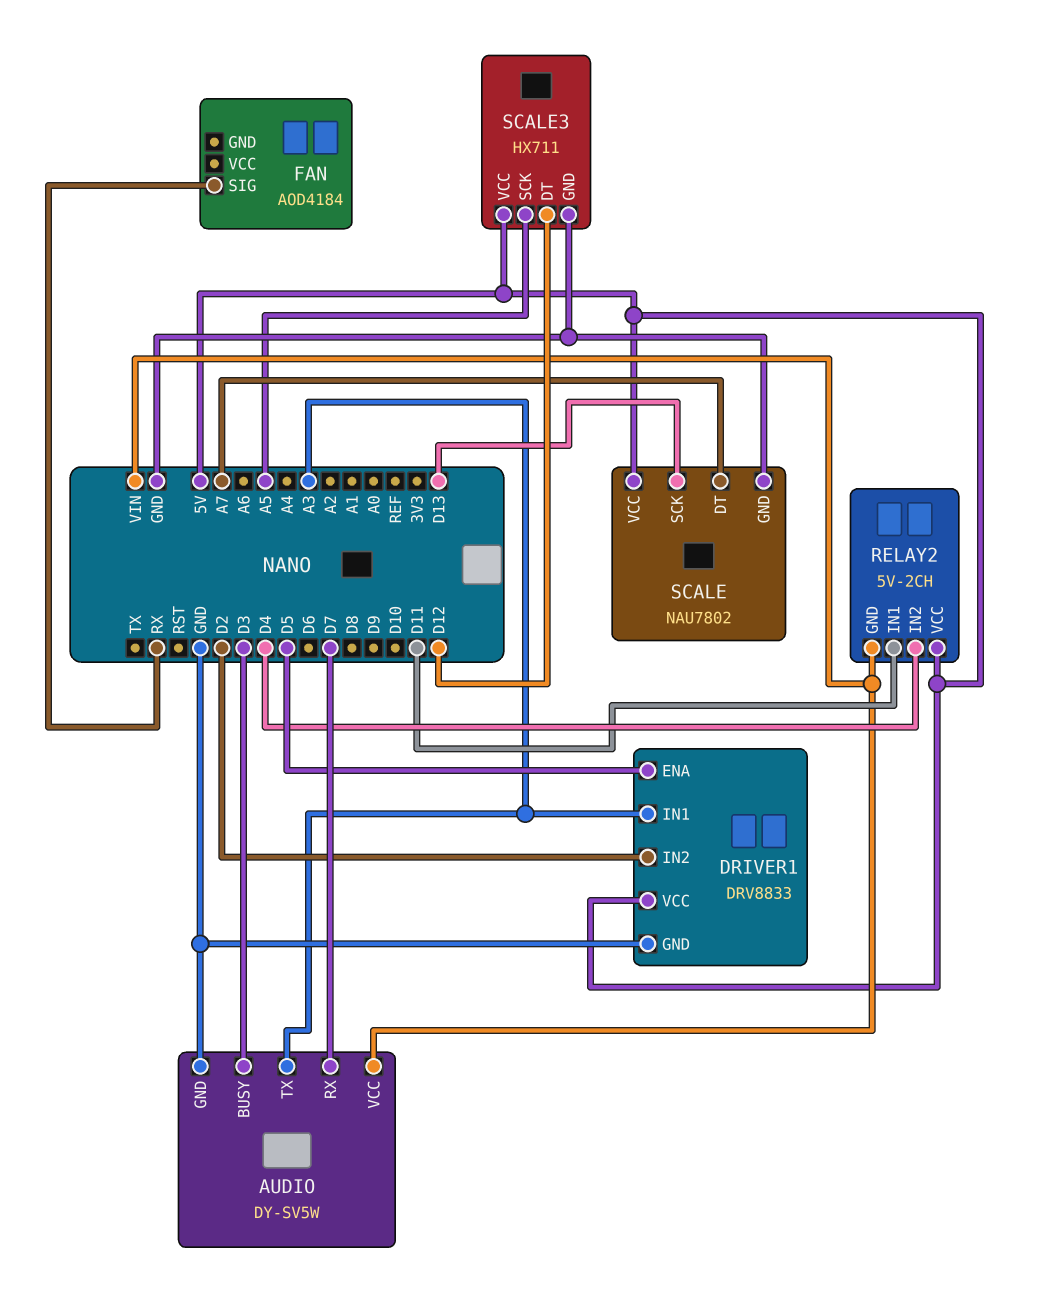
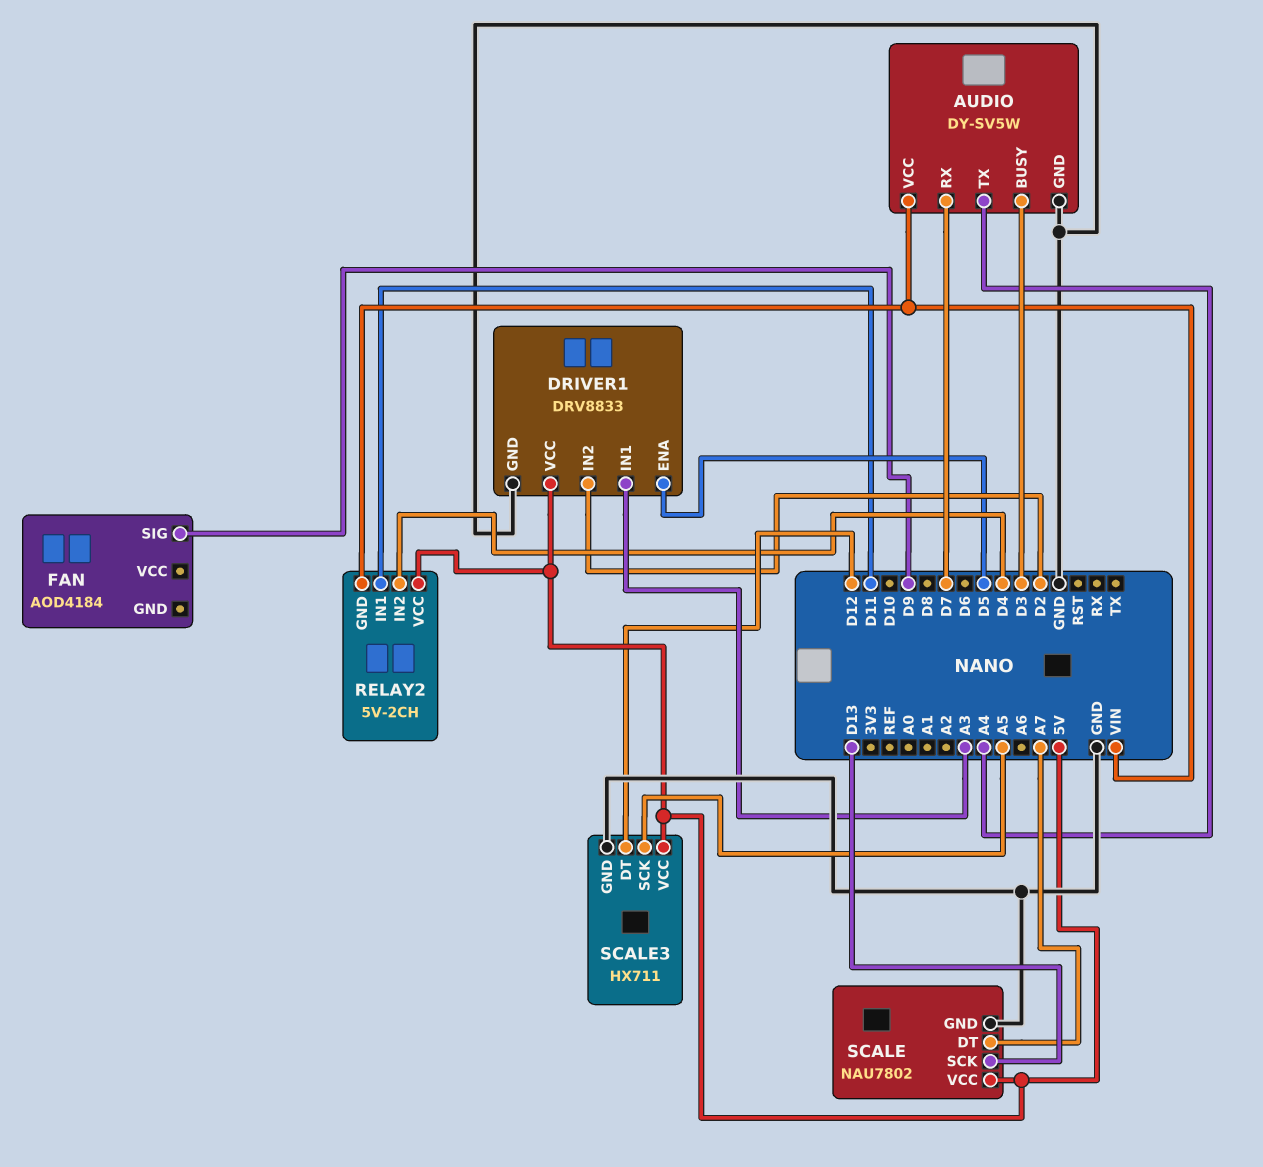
AUDIO pin TX: A3 -> A4
FAN pin SIG: RX -> D9

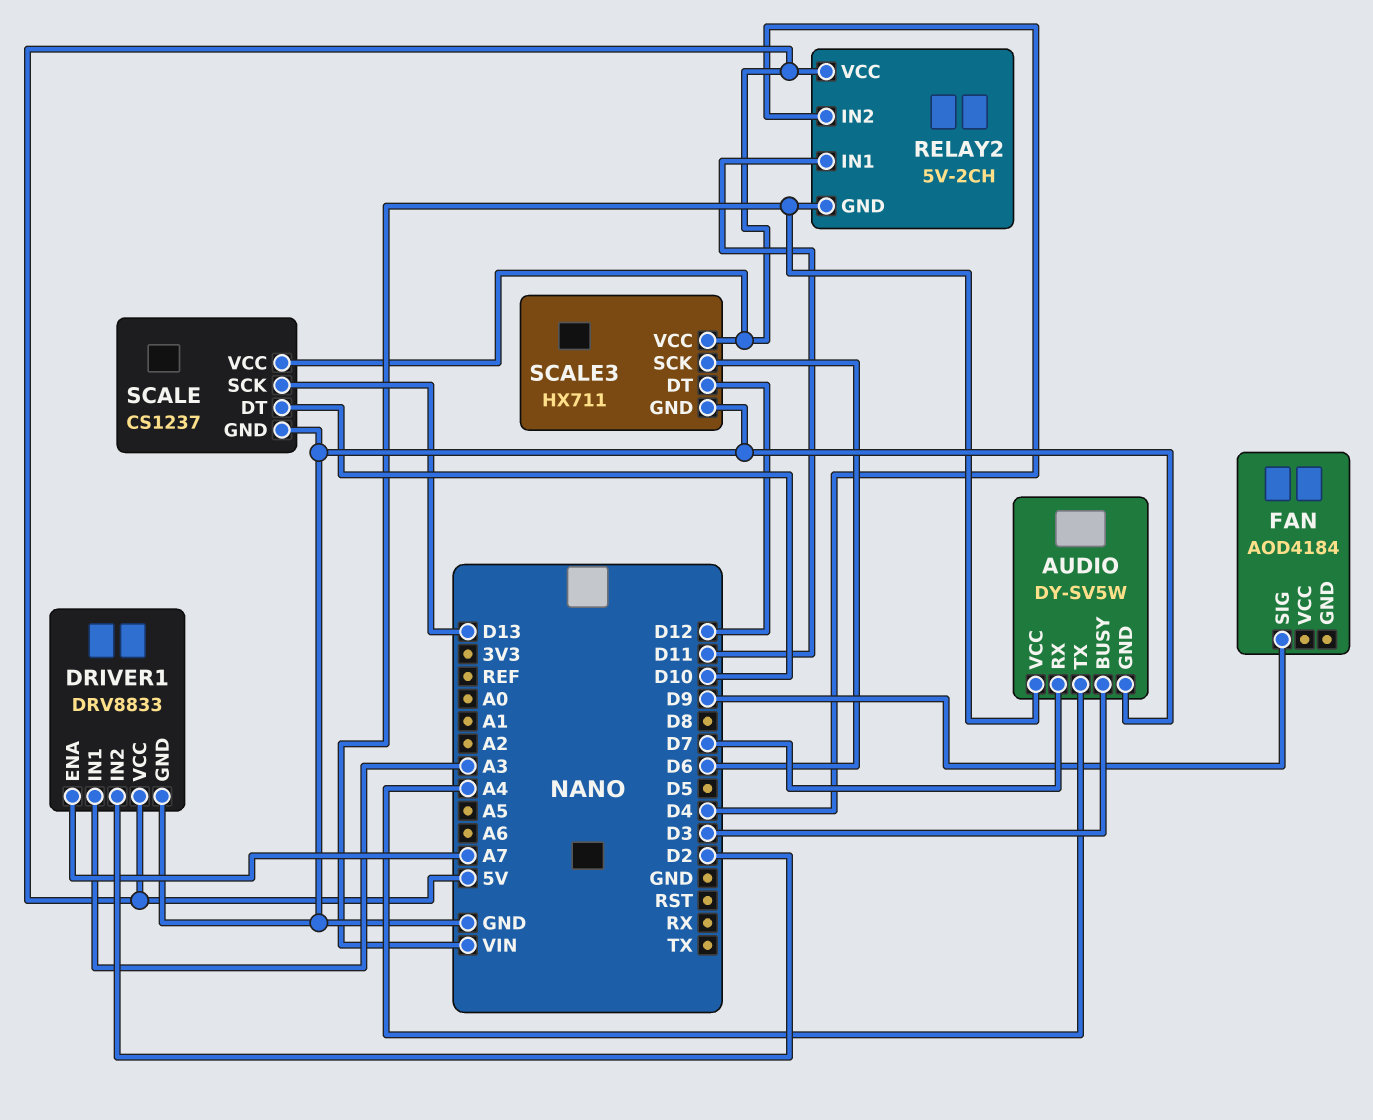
DRIVER1 pin ENA: D5 -> A7
SCALE: NAU7802 -> CS1237
SCALE pin DT: A7 -> D10
SCALE3 pin SCK: A5 -> D6

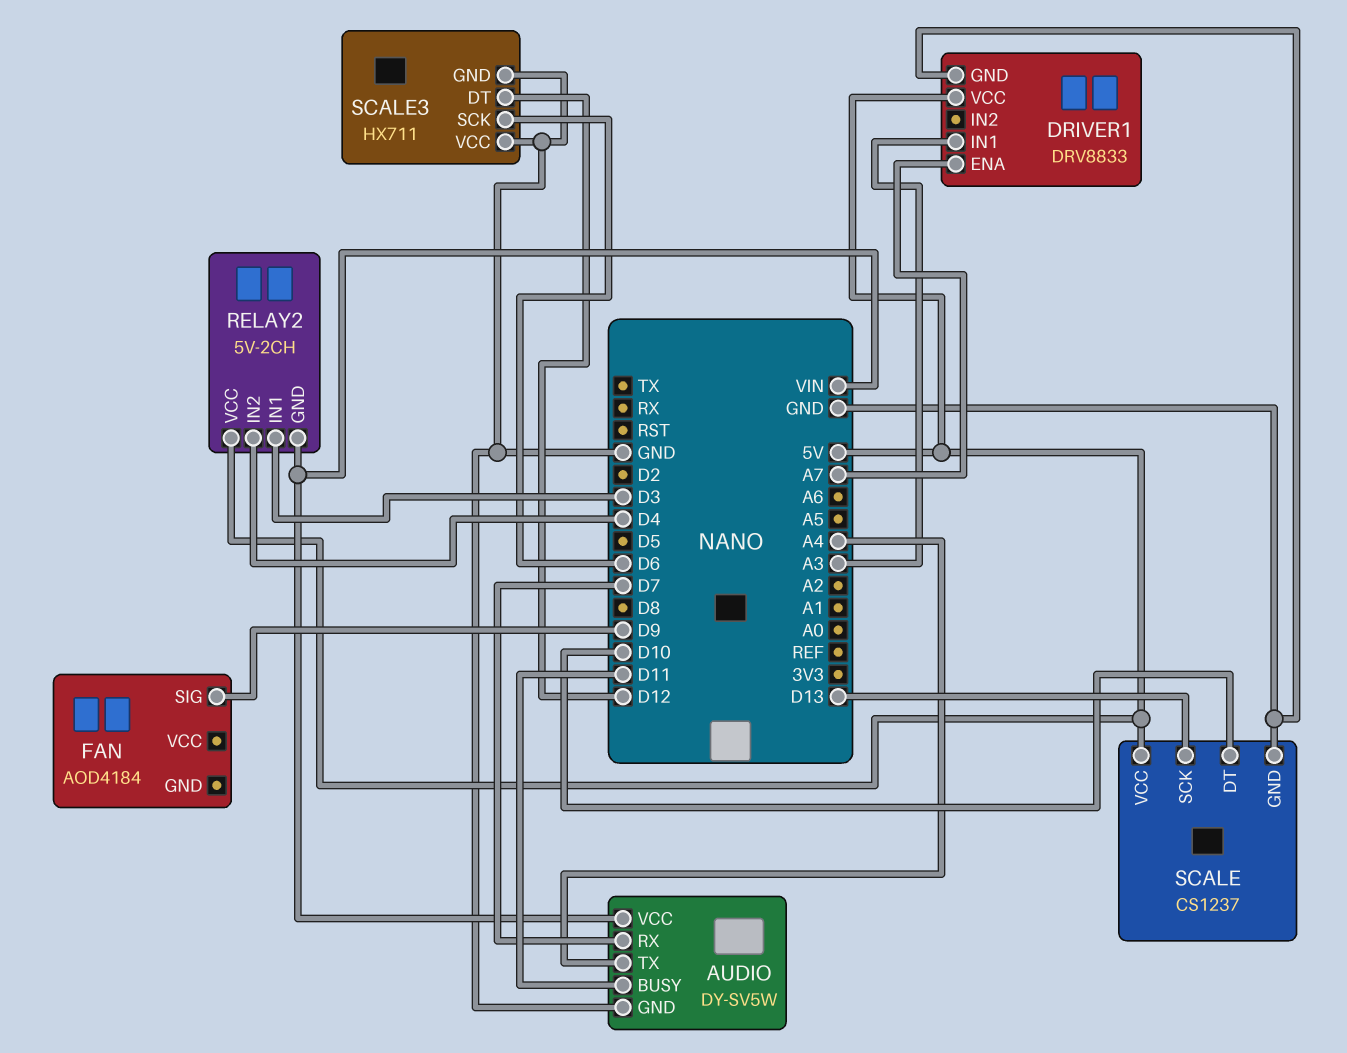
AUDIO pin BUSY: D3 -> D11
DRIVER1 pin IN2: D2 -> none
RELAY2 pin IN1: D11 -> D3
SCALE3 pin VCC: 5V -> GND

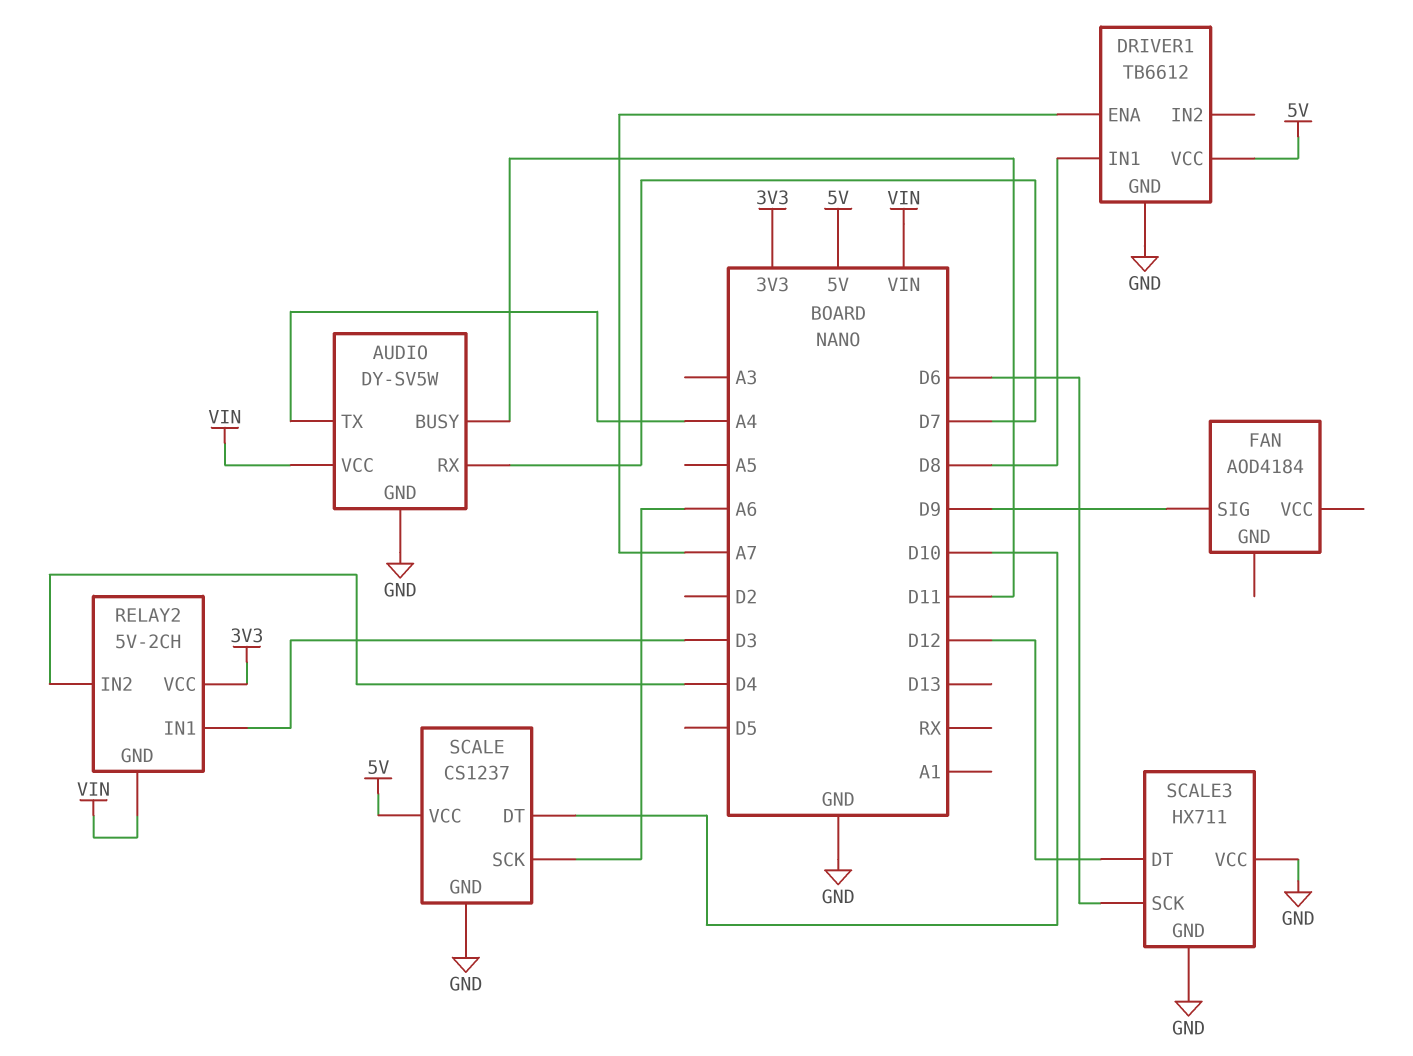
DRIVER1: DRV8833 -> TB6612
DRIVER1 pin IN1: A3 -> D8
RELAY2 pin VCC: 5V -> 3V3
SCALE pin SCK: D13 -> A6

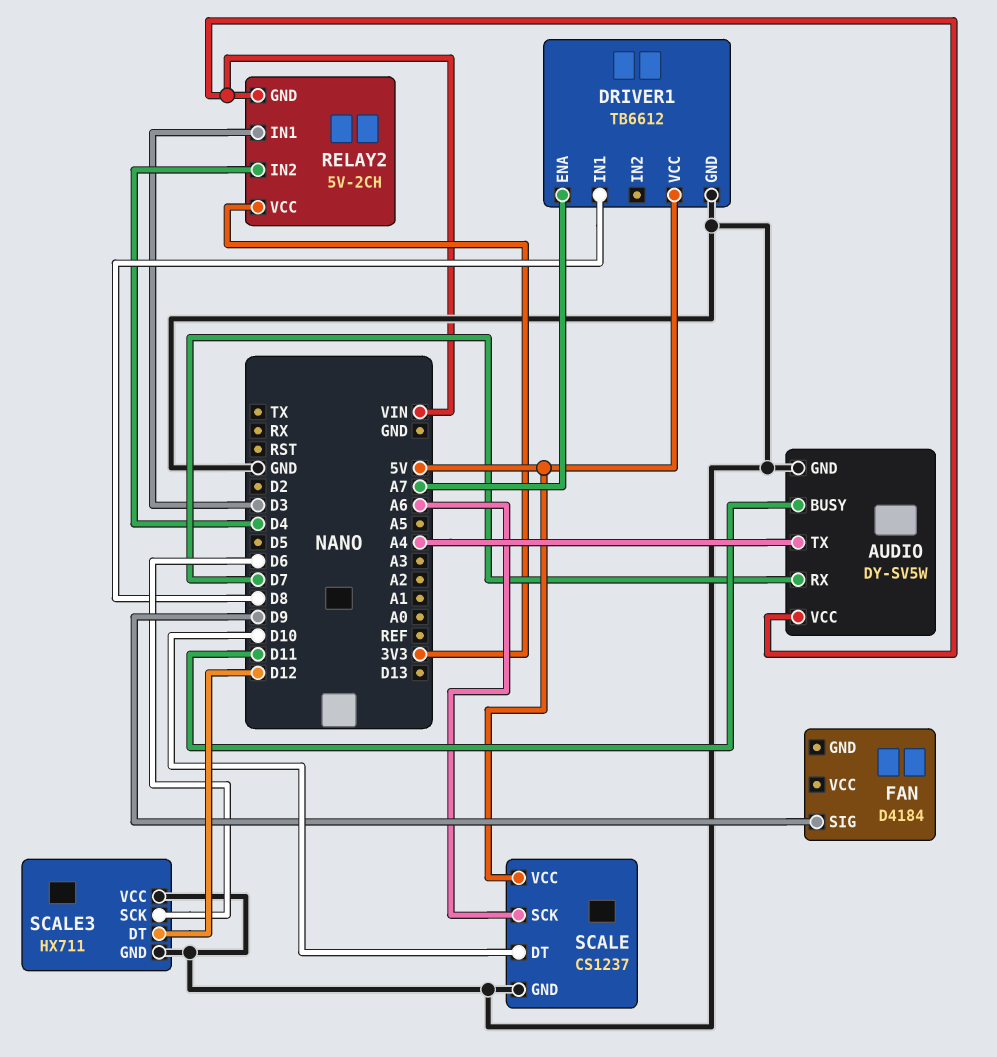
FAN: AOD4184 -> D4184

